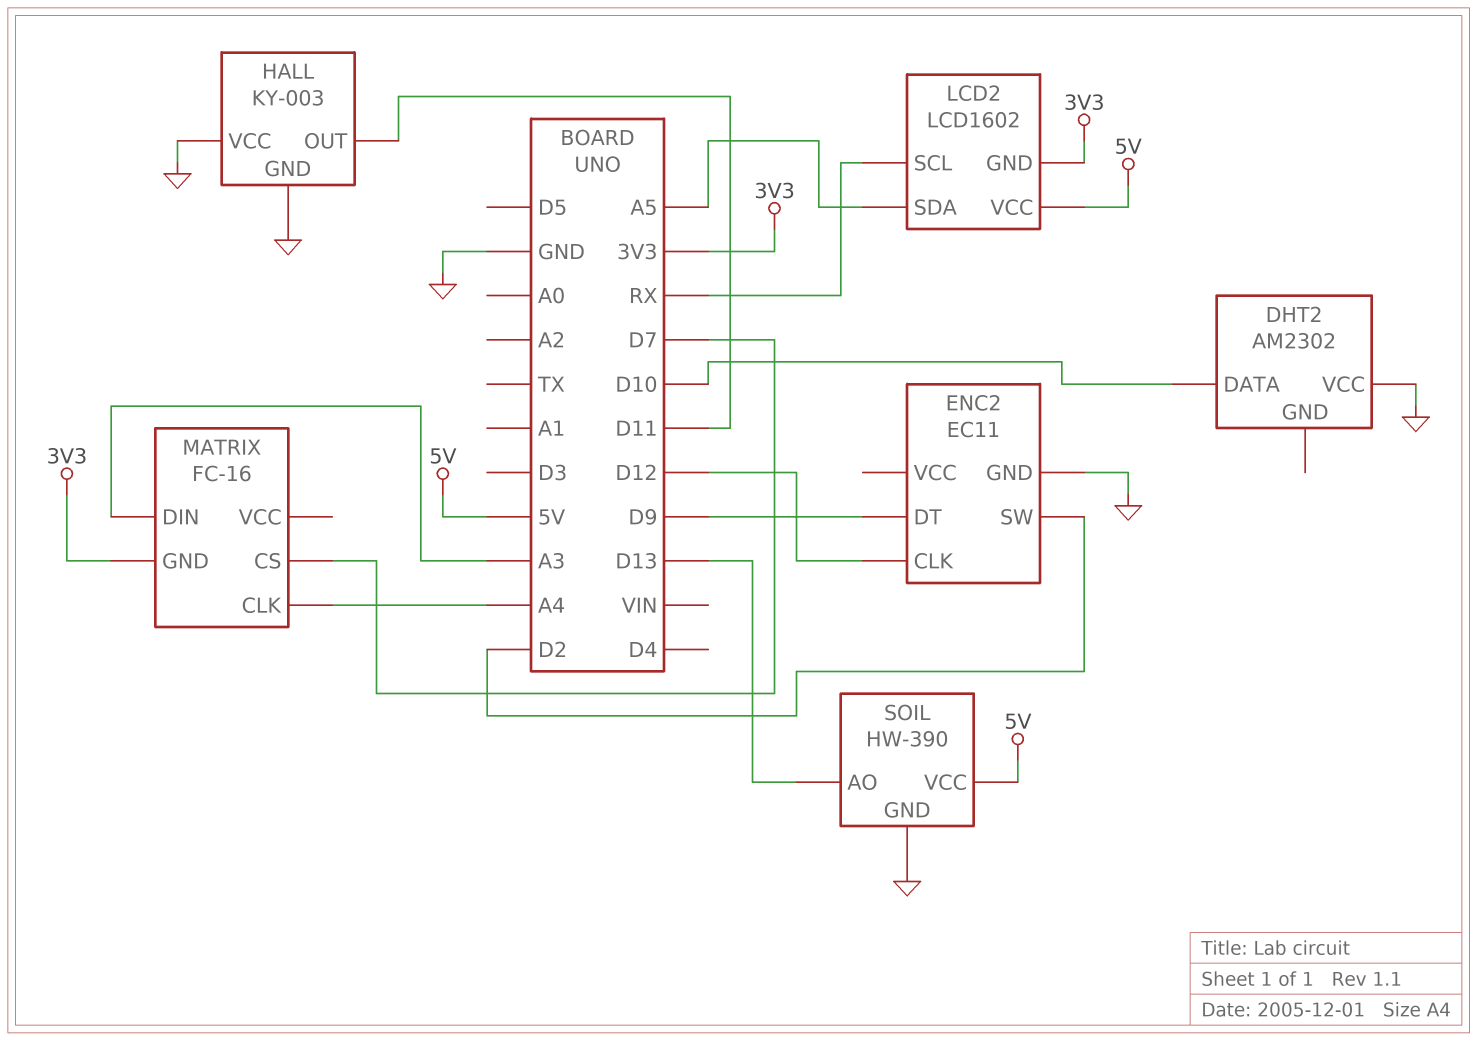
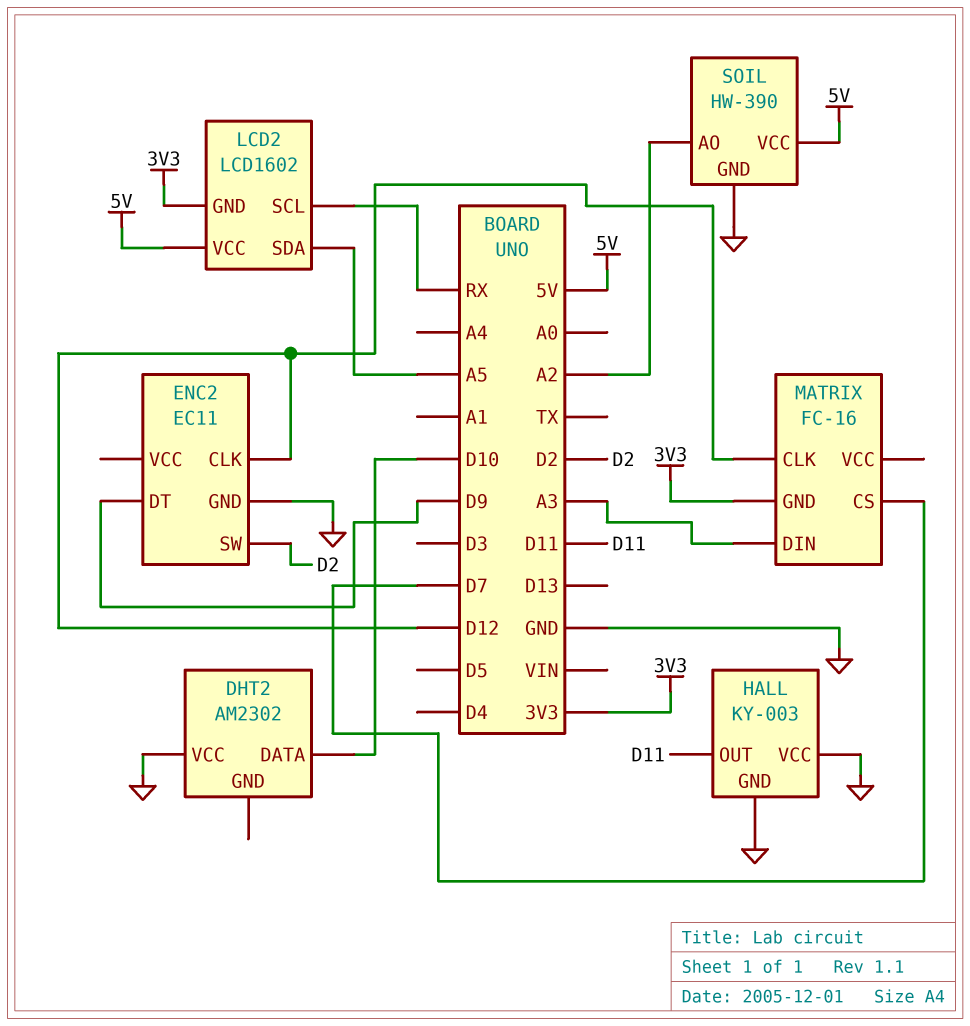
MATRIX pin CLK: A4 -> D12
SOIL pin AO: D13 -> A2

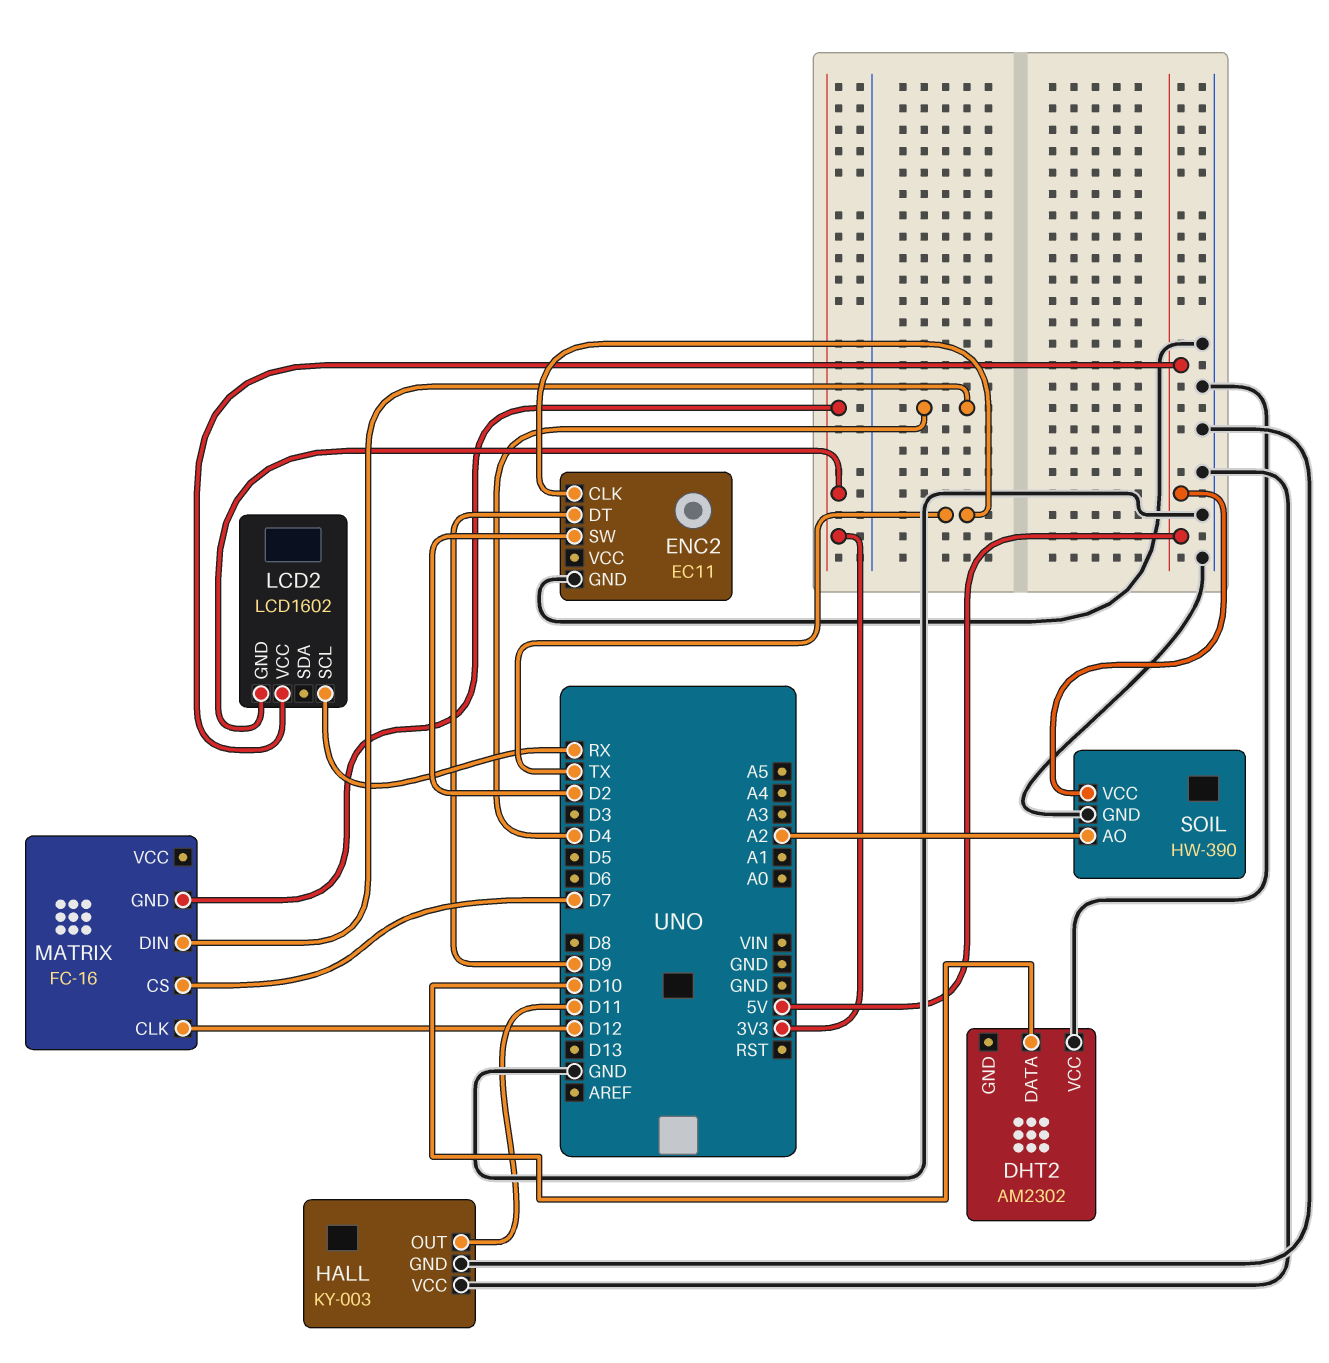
ENC2 pin CLK: D12 -> TX
LCD2 pin SDA: A5 -> none
MATRIX pin DIN: A3 -> D4

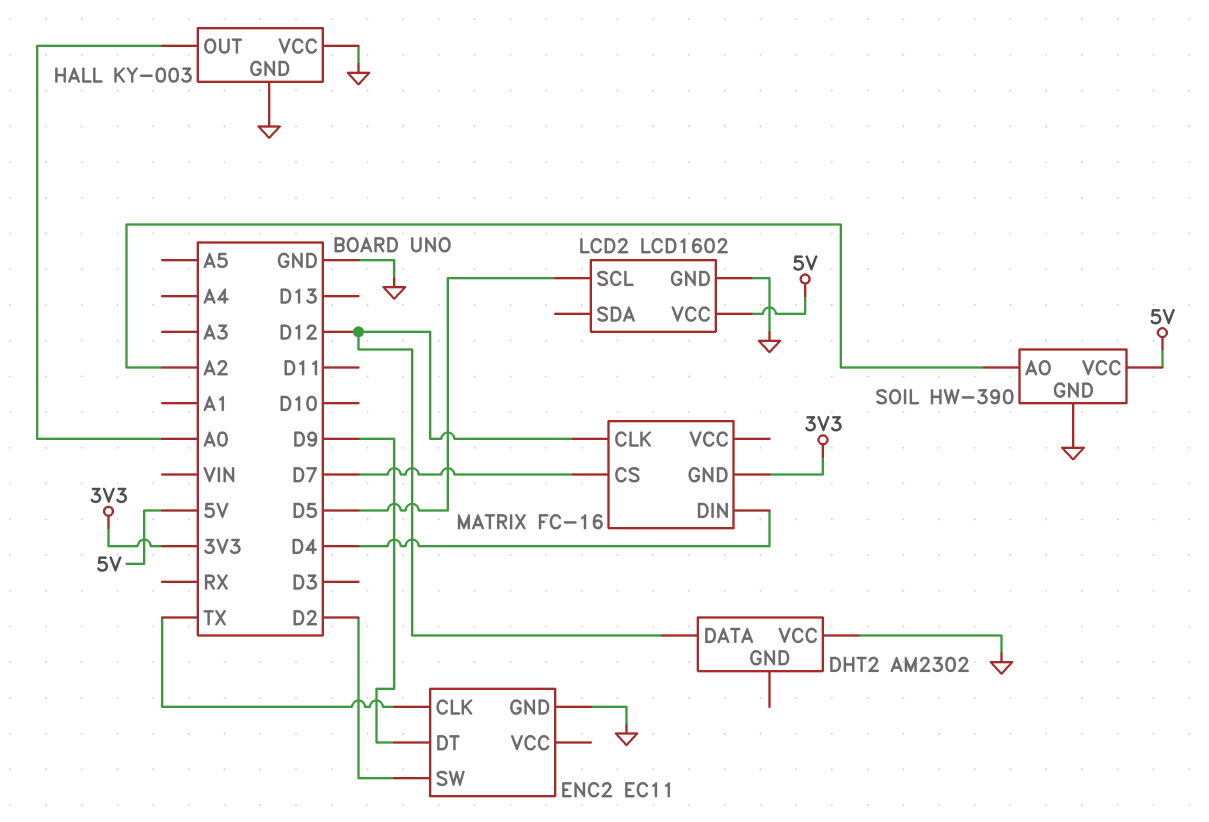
DHT2 pin DATA: D10 -> D12
HALL pin OUT: D11 -> A0
LCD2 pin GND: 3V3 -> GND
LCD2 pin SCL: RX -> D5

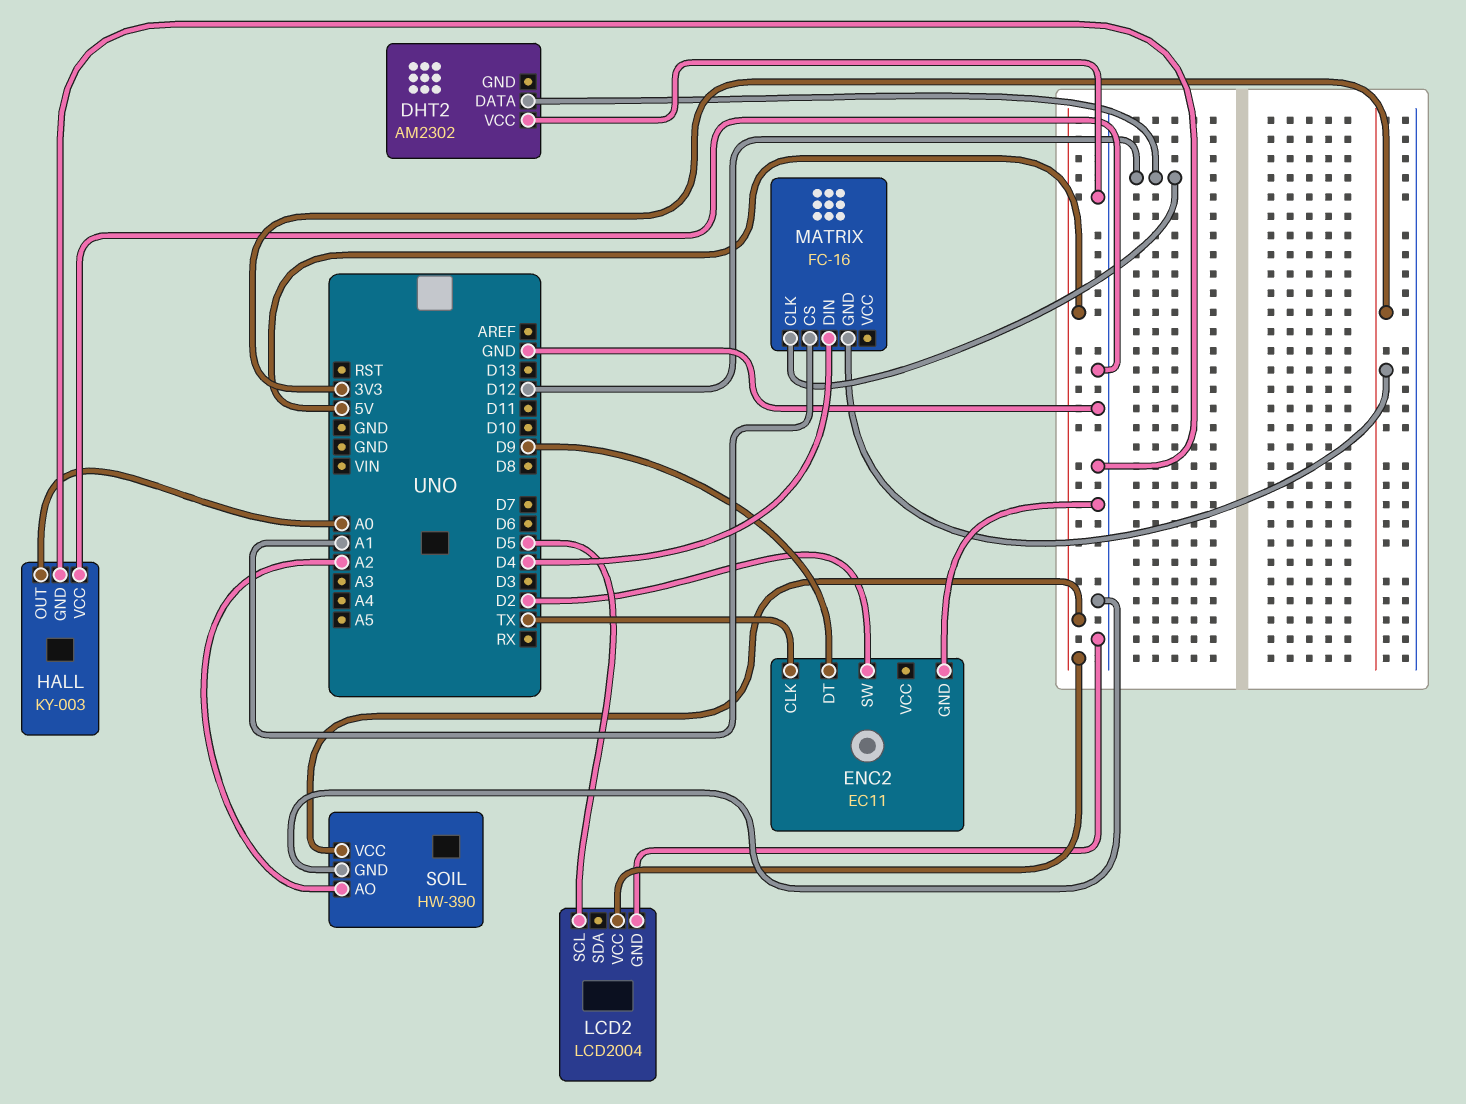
LCD2: LCD1602 -> LCD2004
MATRIX pin CS: D7 -> A1

